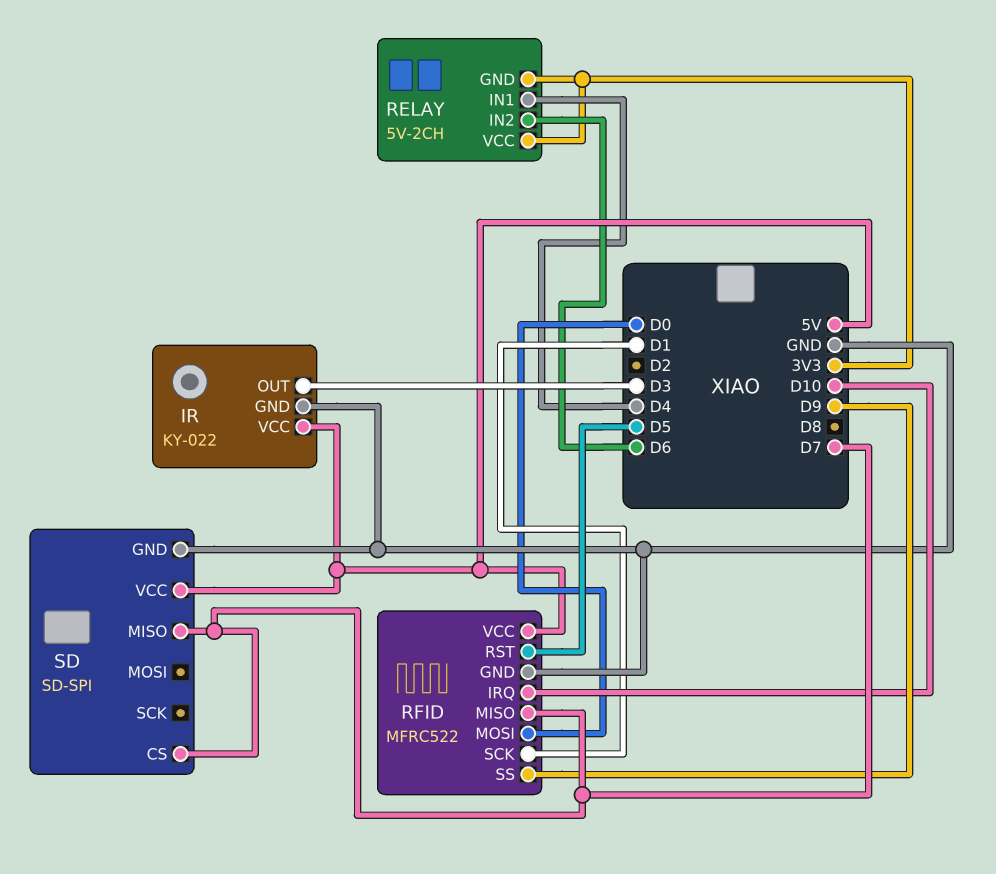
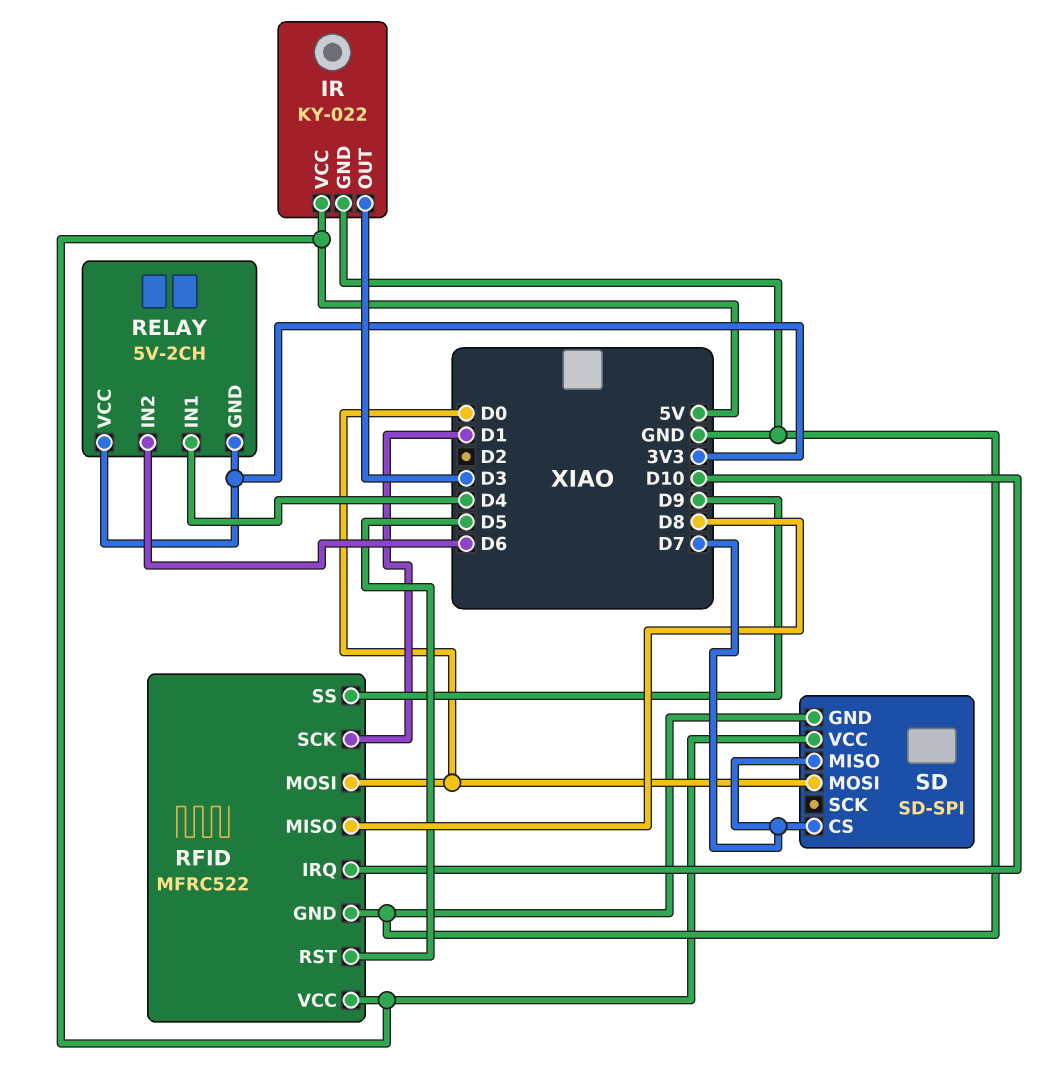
RFID pin MISO: D7 -> D8
SD pin MOSI: none -> D0

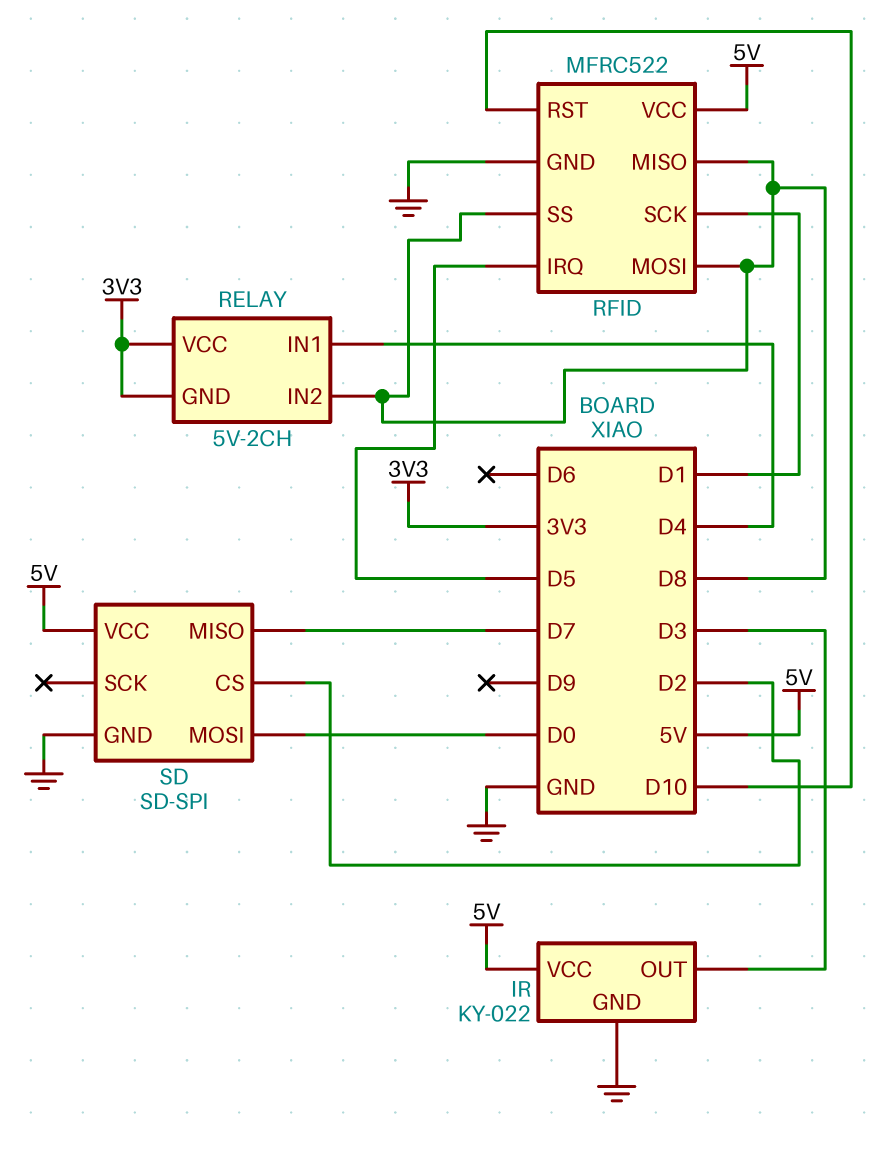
RELAY pin IN2: D6 -> D8
RFID pin IRQ: D10 -> D5
RFID pin MOSI: D0 -> D8
RFID pin RST: D5 -> D10
RFID pin SS: D9 -> D8
SD pin CS: D7 -> D2

